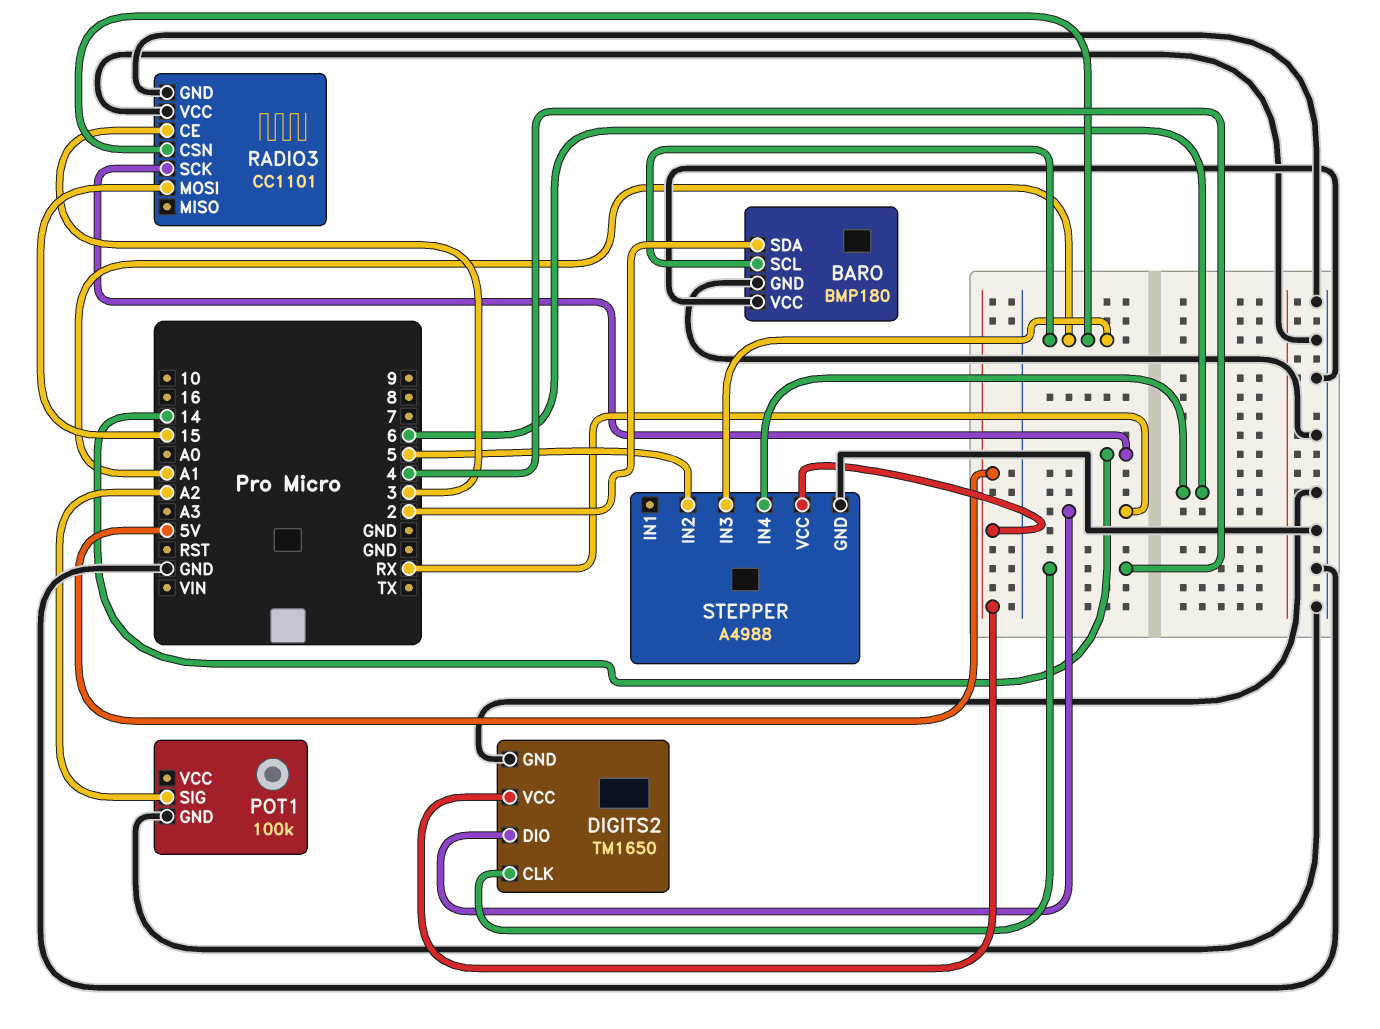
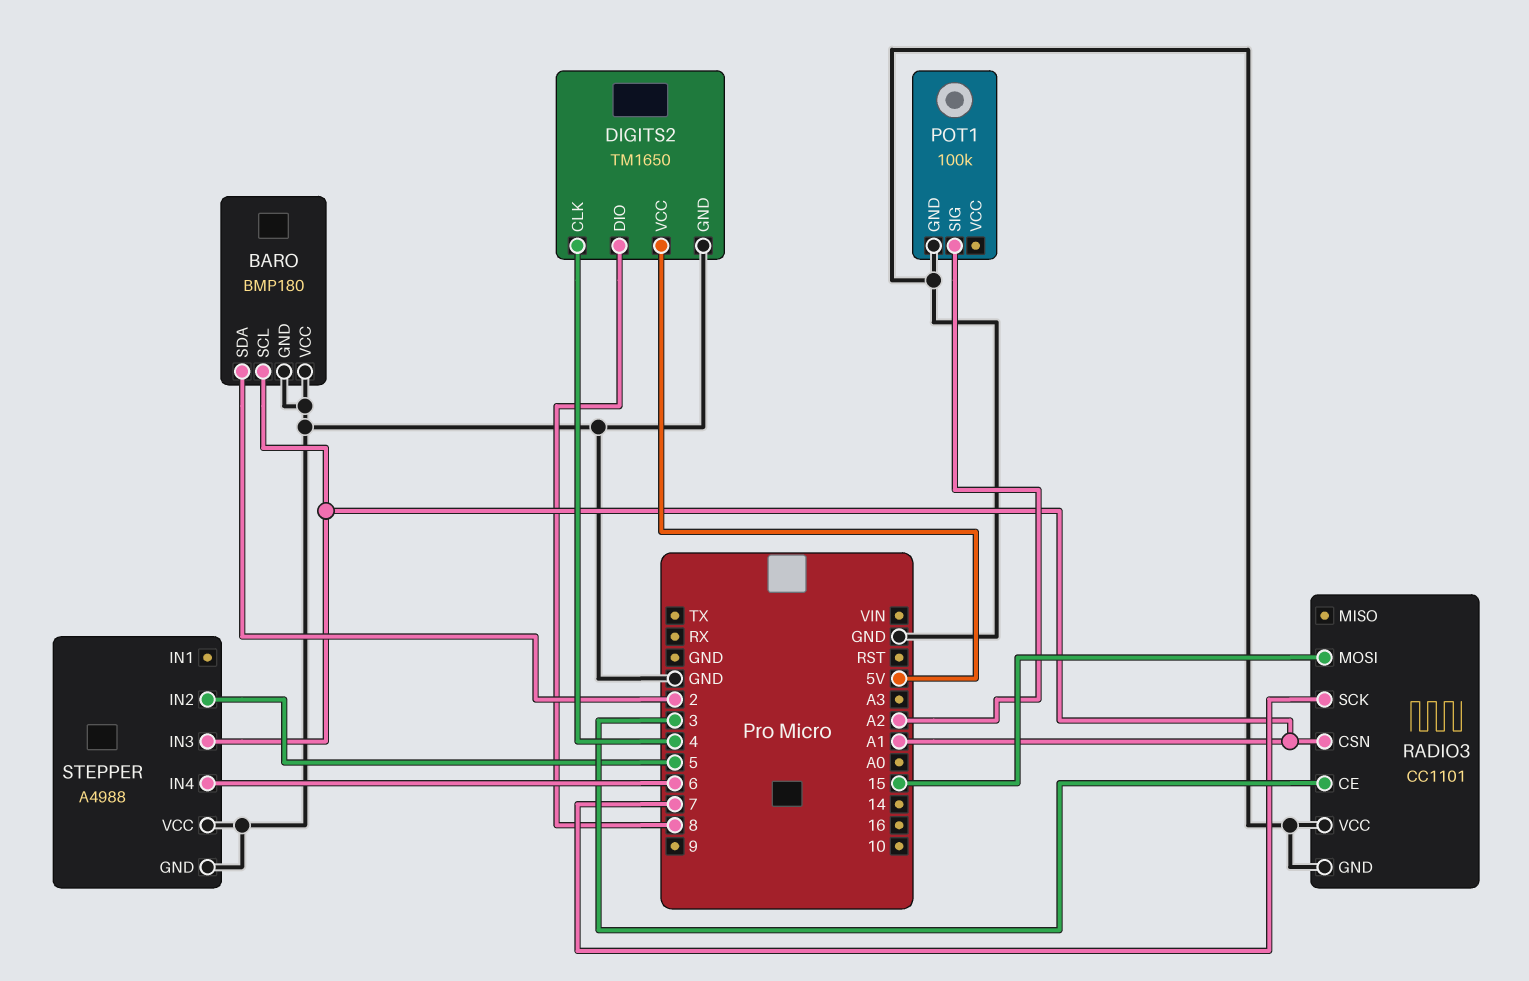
DIGITS2 pin DIO: RX -> 8
RADIO3 pin SCK: 14 -> 7
STEPPER pin VCC: 5V -> GND

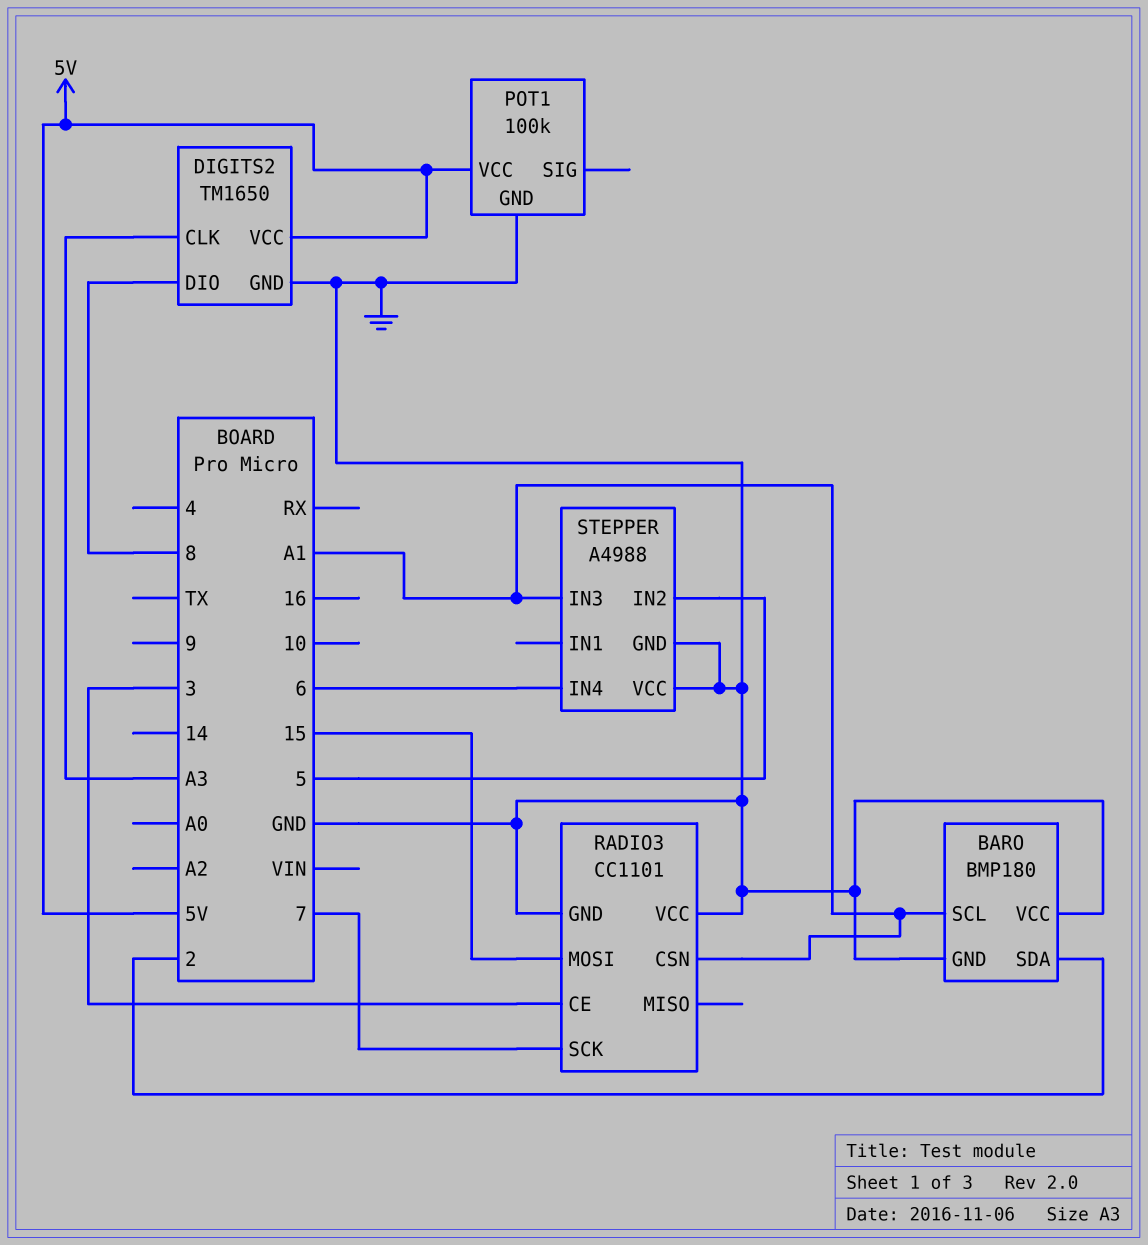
DIGITS2 pin CLK: 4 -> A3
POT1 pin SIG: A2 -> none
POT1 pin VCC: none -> 5V

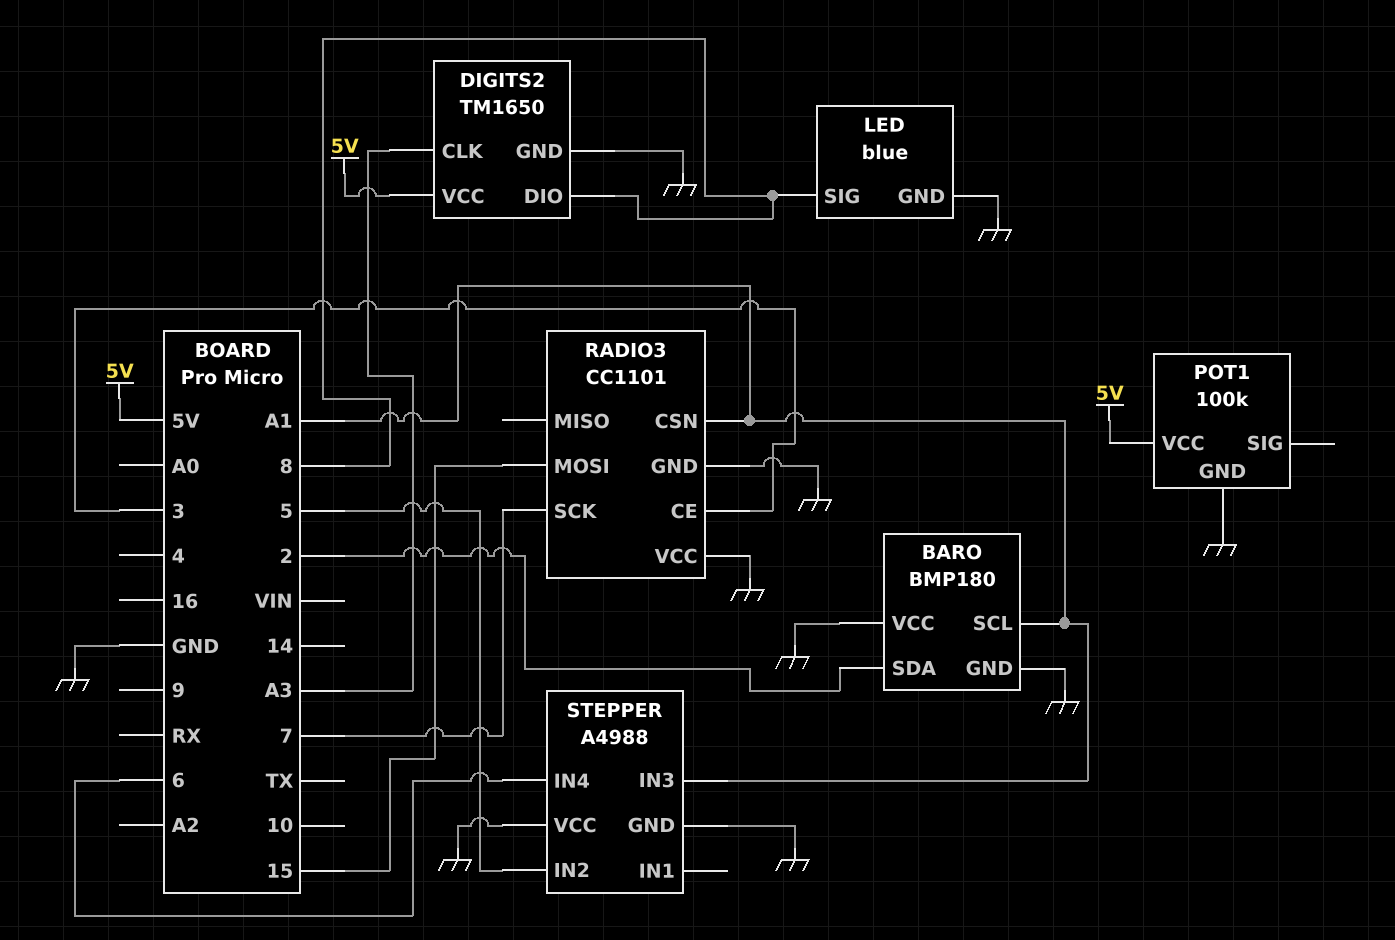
LED: none -> blue
LED pin GND: none -> GND
LED pin SIG: none -> 8

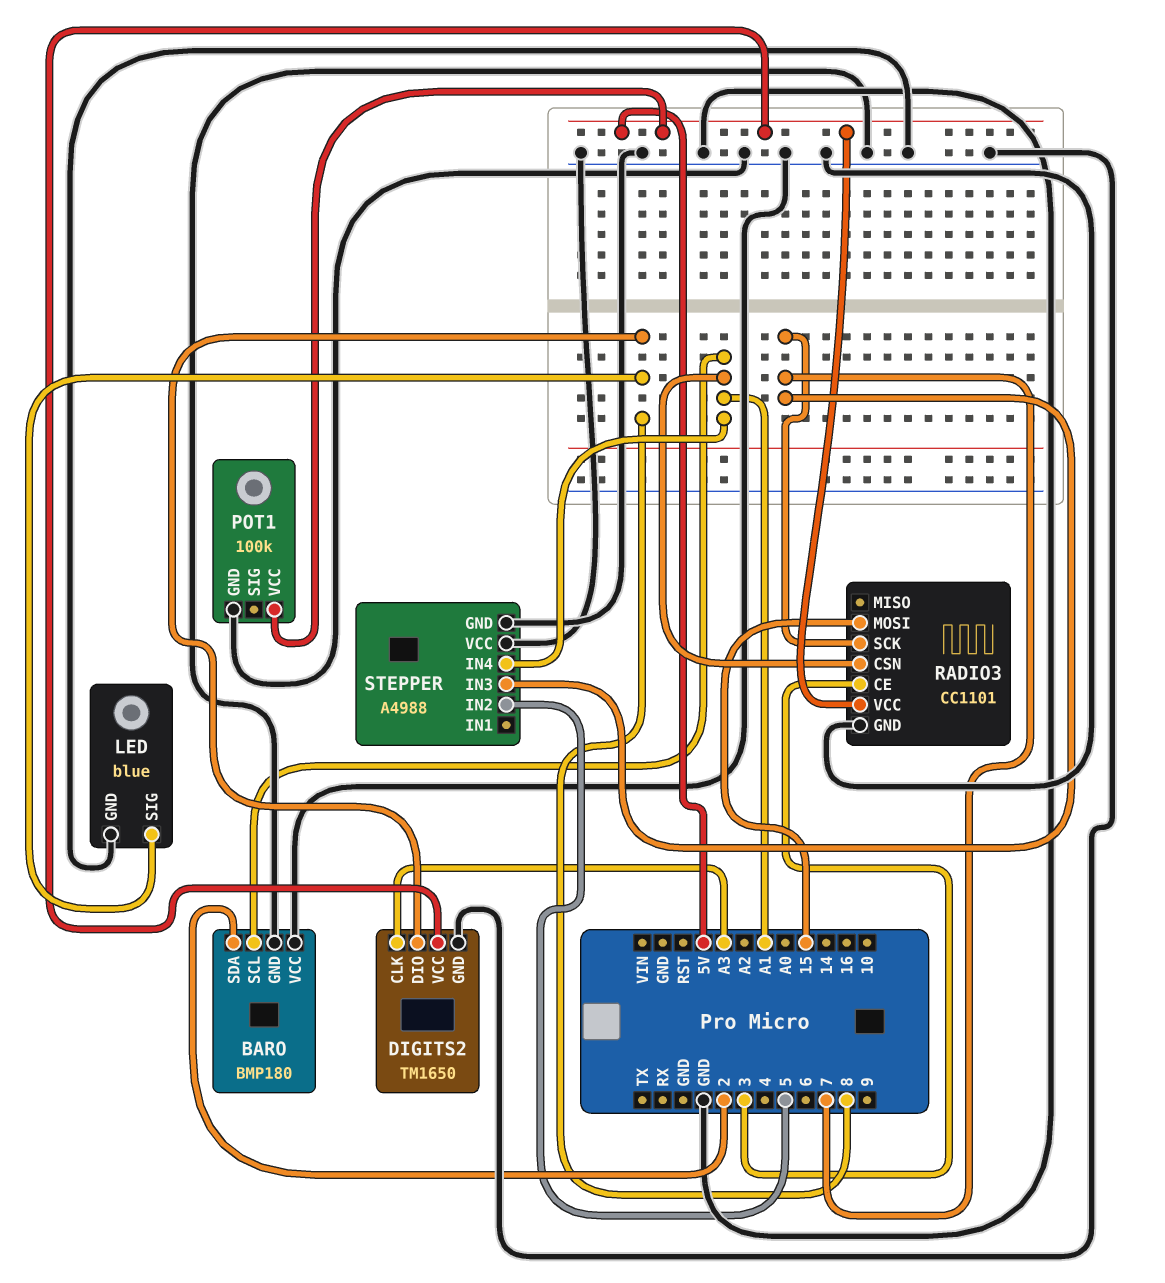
RADIO3 pin VCC: GND -> 5V
STEPPER pin IN3: A1 -> 7
STEPPER pin IN4: 6 -> A1

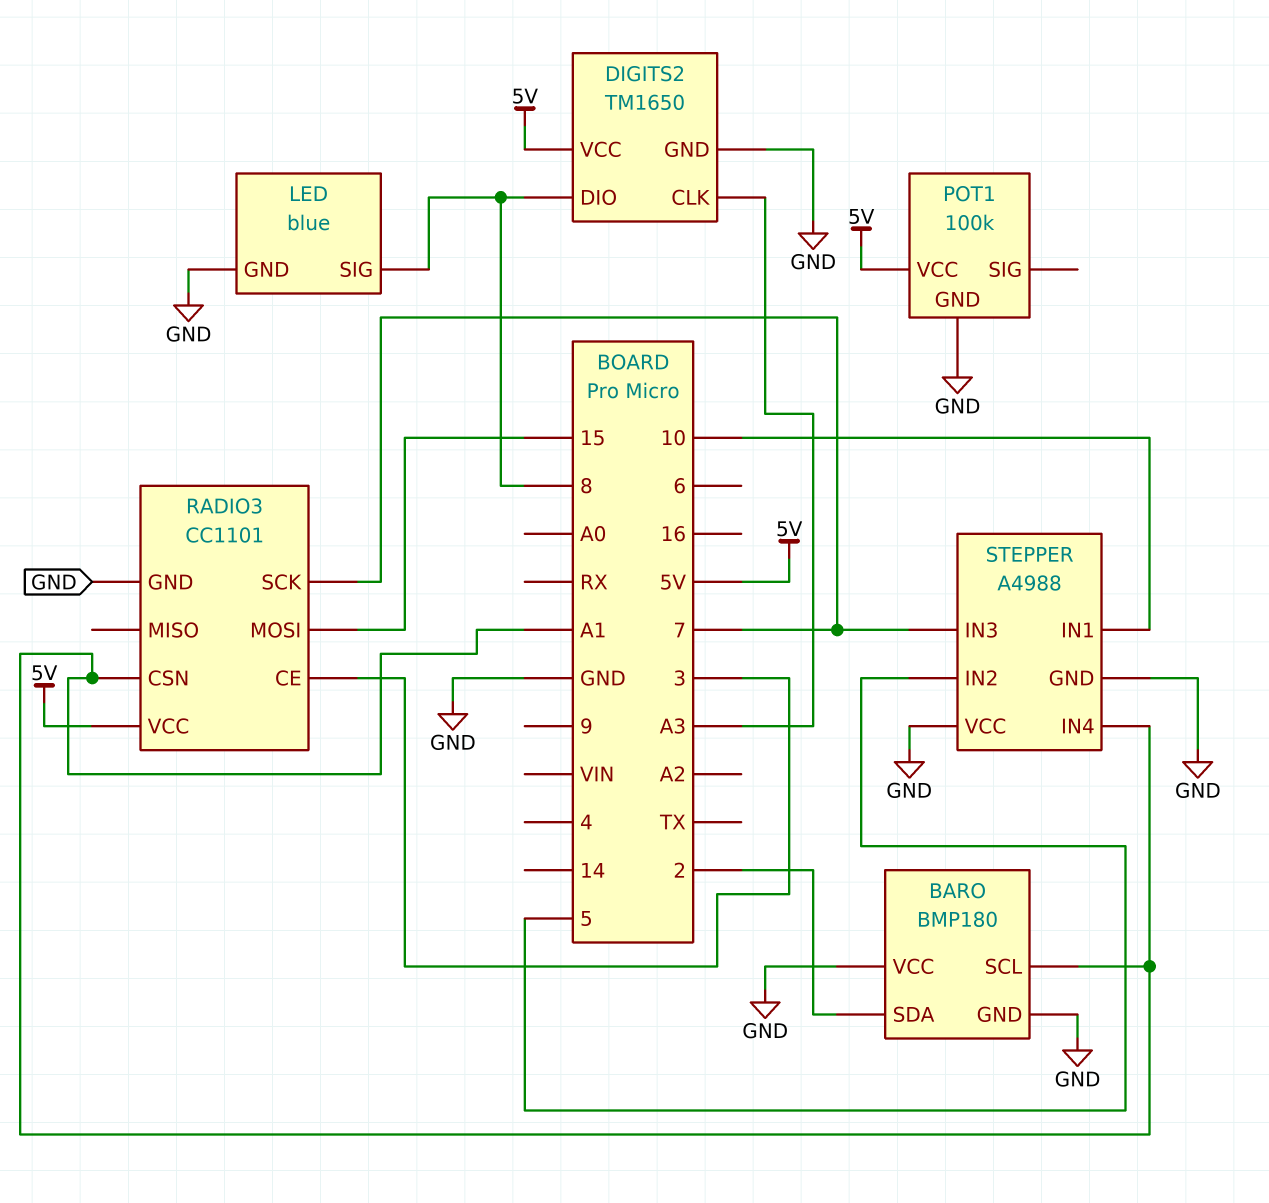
STEPPER pin IN1: none -> 10

